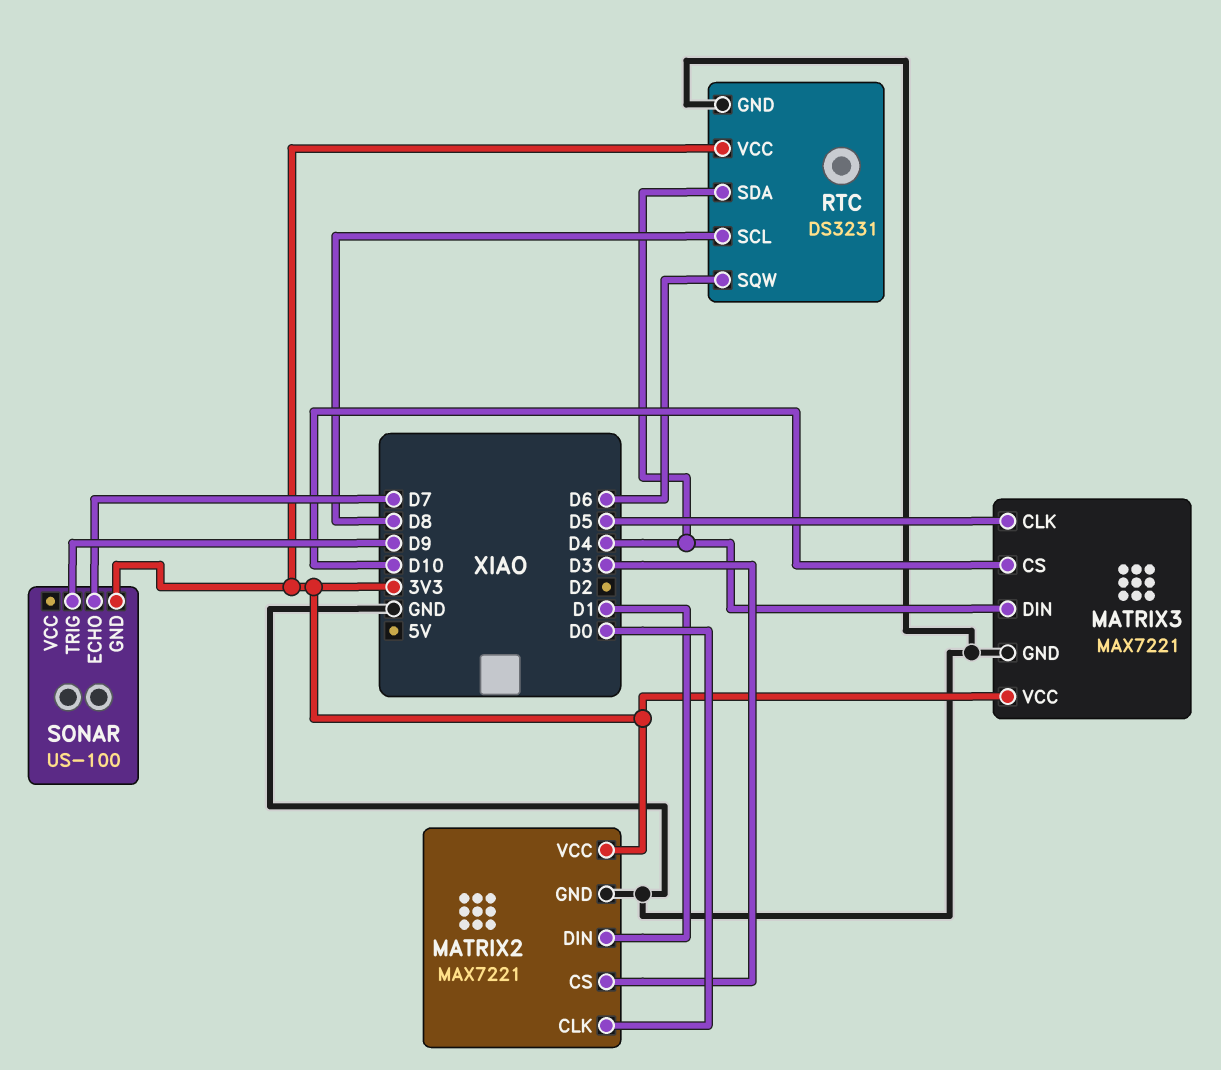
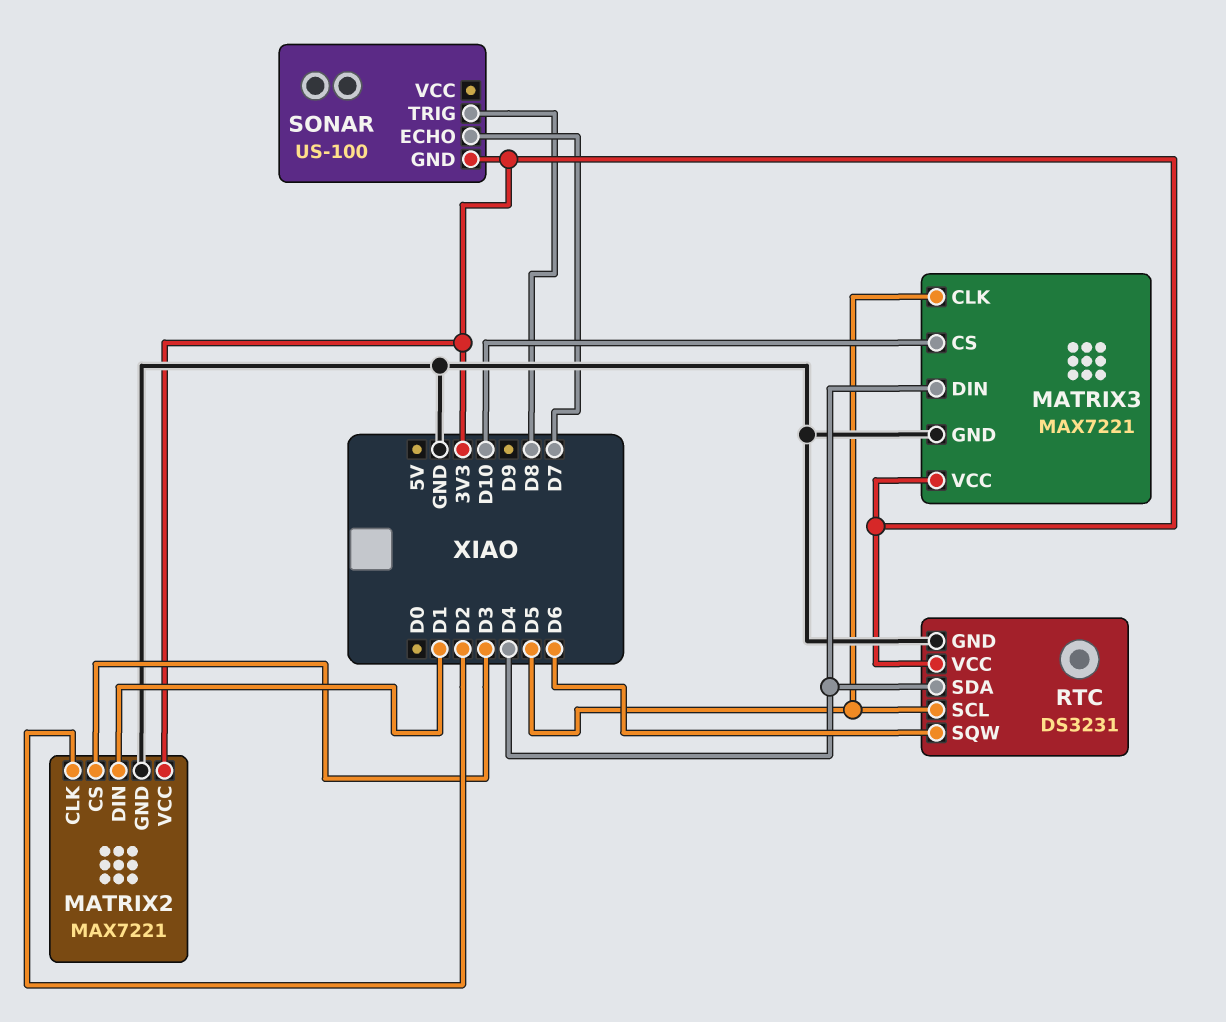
MATRIX2 pin CLK: D0 -> D2
RTC pin SCL: D8 -> D5
SONAR pin TRIG: D9 -> D8

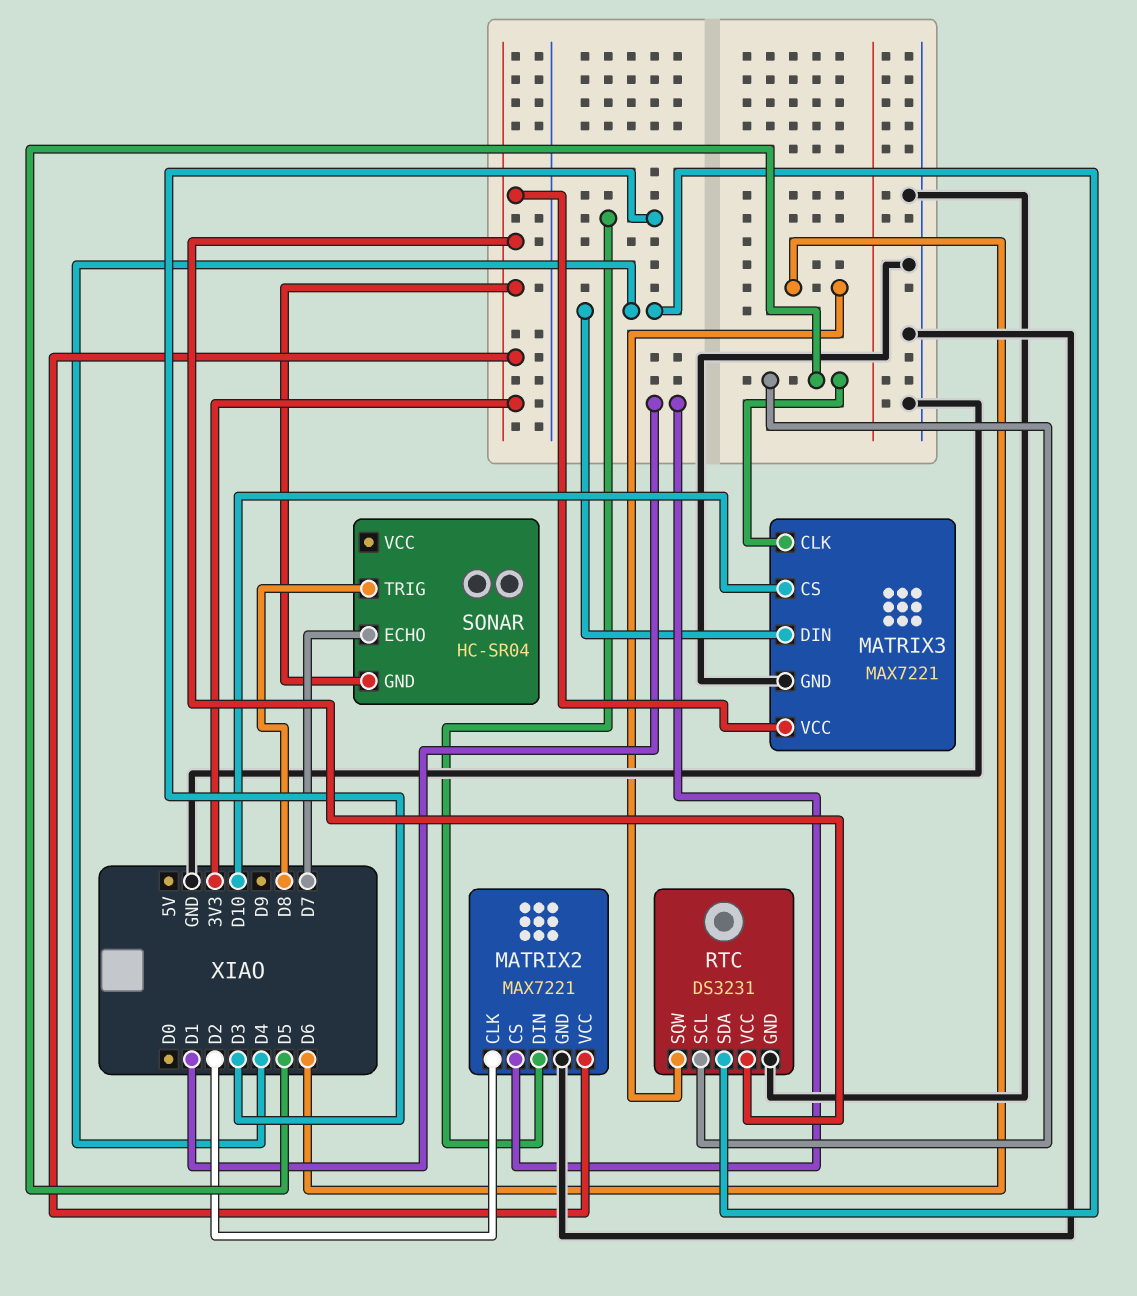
MATRIX2 pin CS: D3 -> D1
MATRIX2 pin DIN: D1 -> D3
SONAR: US-100 -> HC-SR04

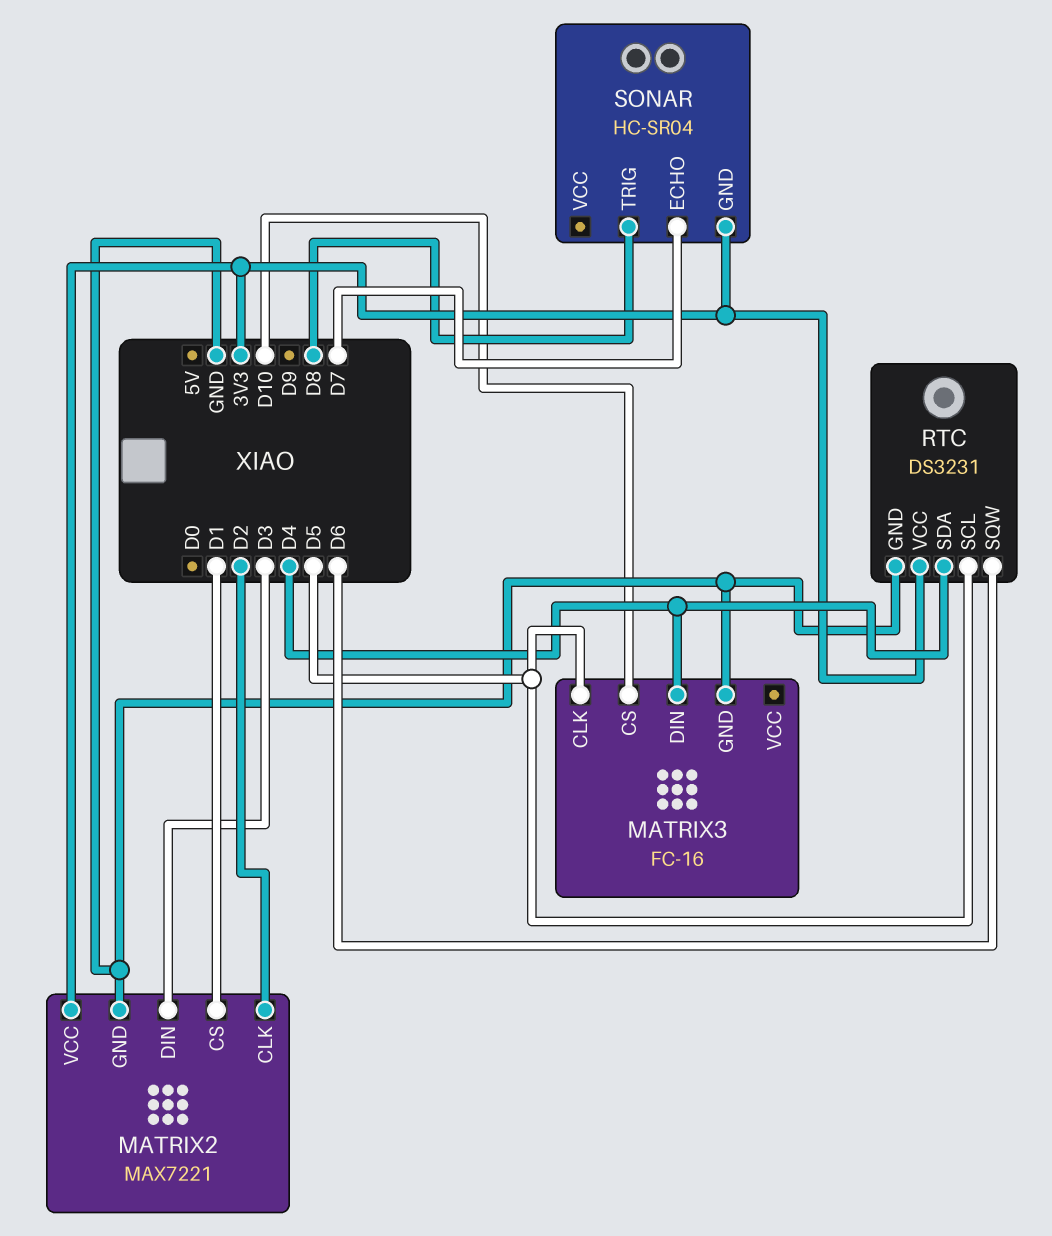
MATRIX3: MAX7221 -> FC-16
MATRIX3 pin VCC: 3V3 -> none

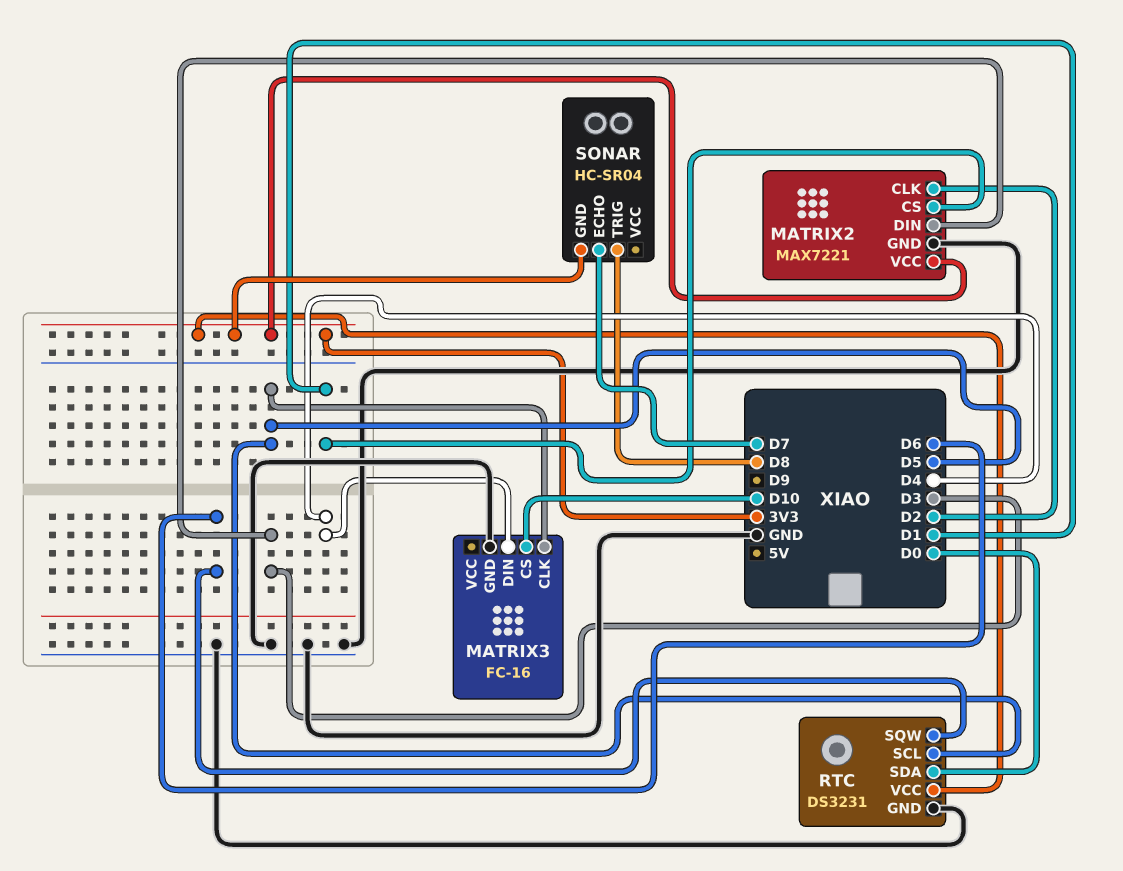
RTC pin SDA: D4 -> D0

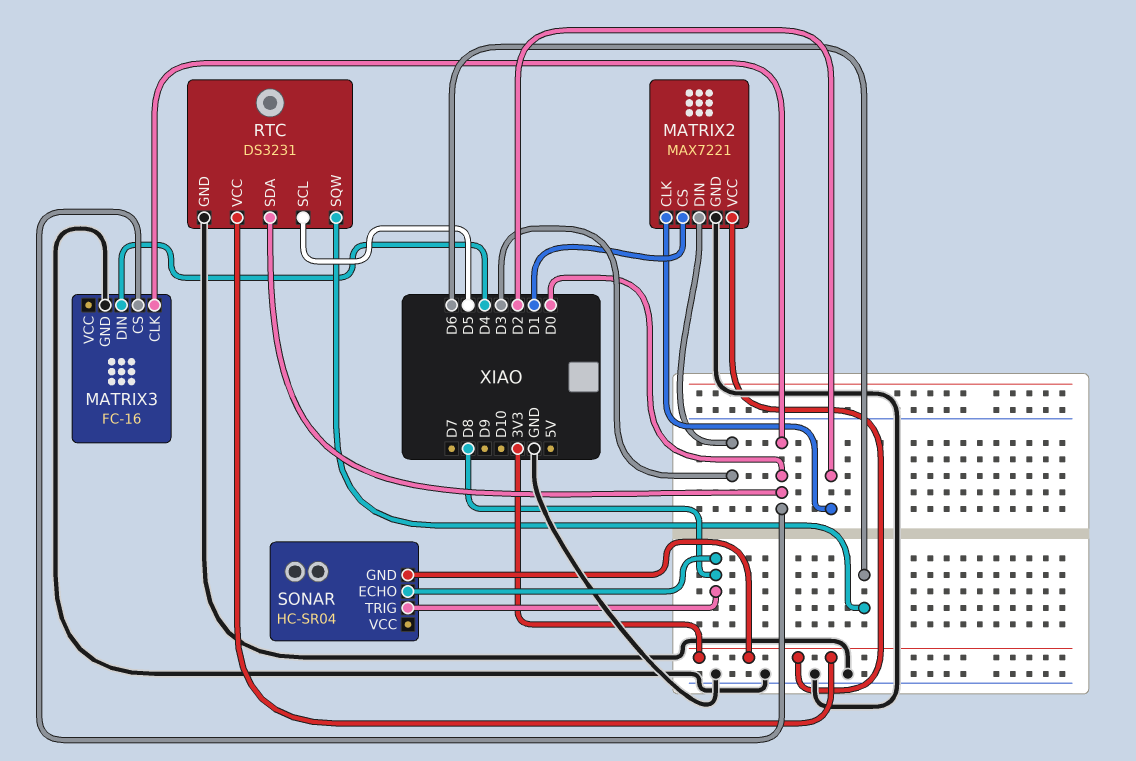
MATRIX3 pin CLK: D5 -> D0
MATRIX3 pin CS: D10 -> D0
SONAR pin ECHO: D7 -> D8

